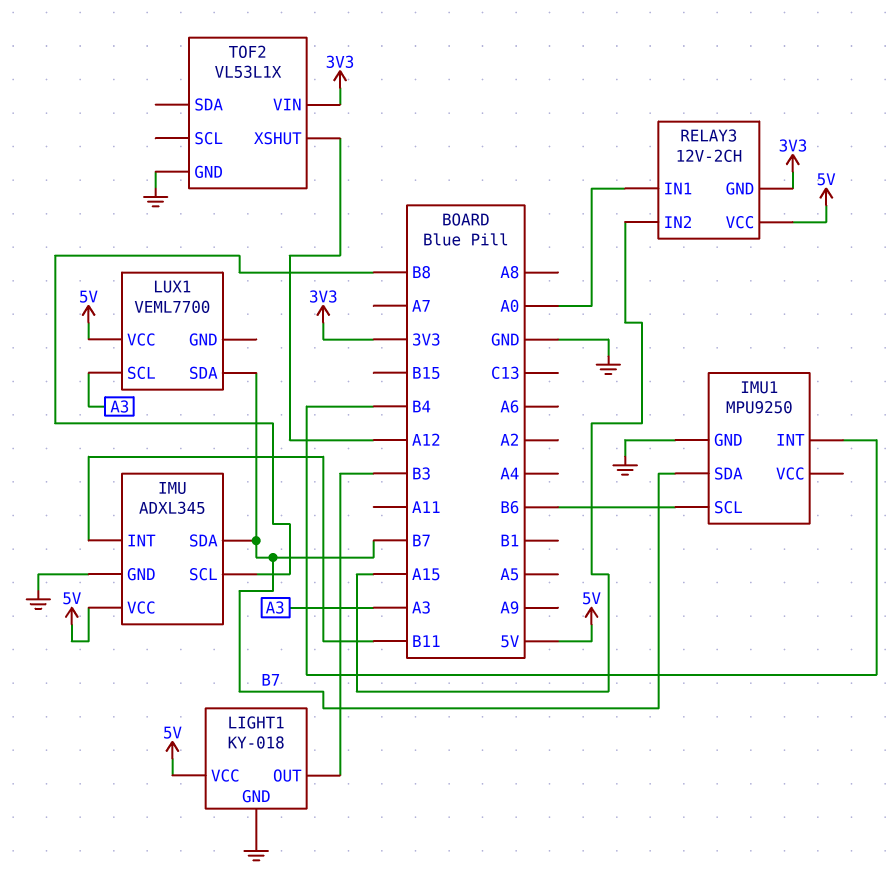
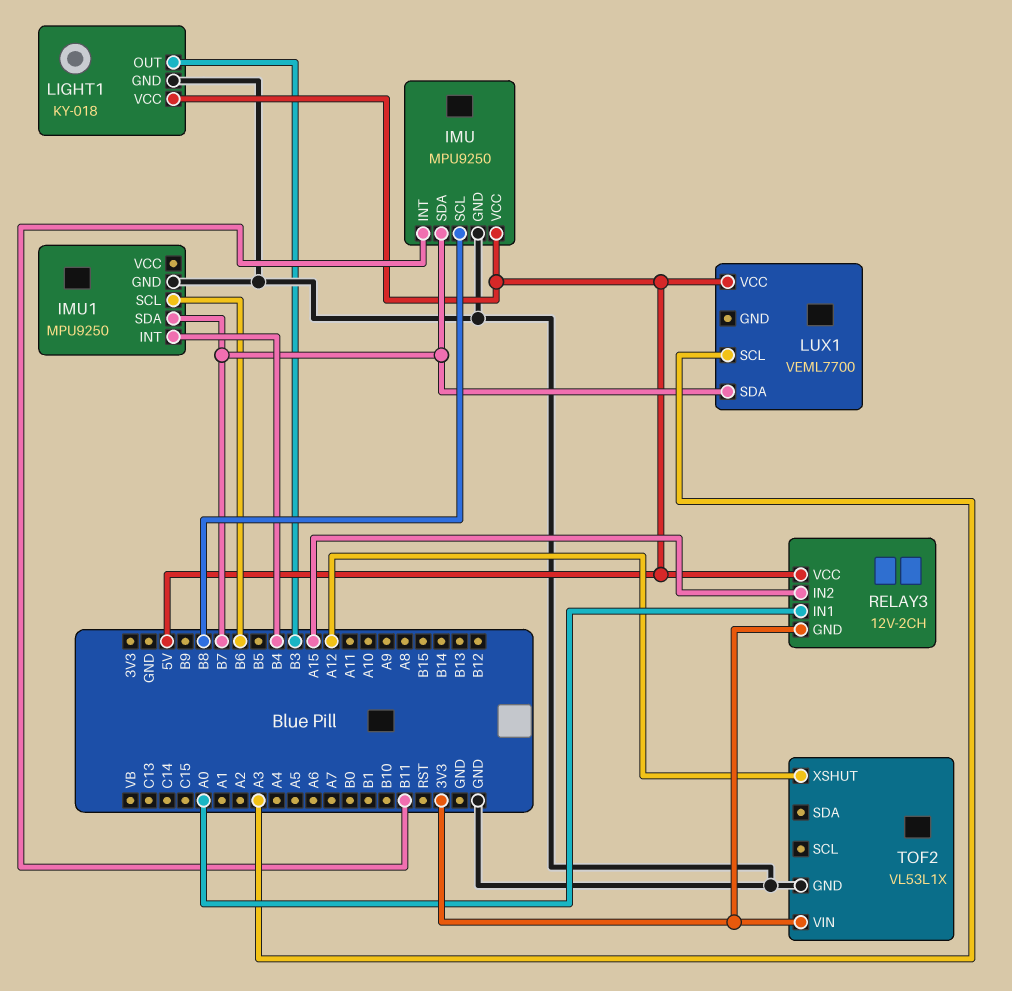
IMU: ADXL345 -> MPU9250

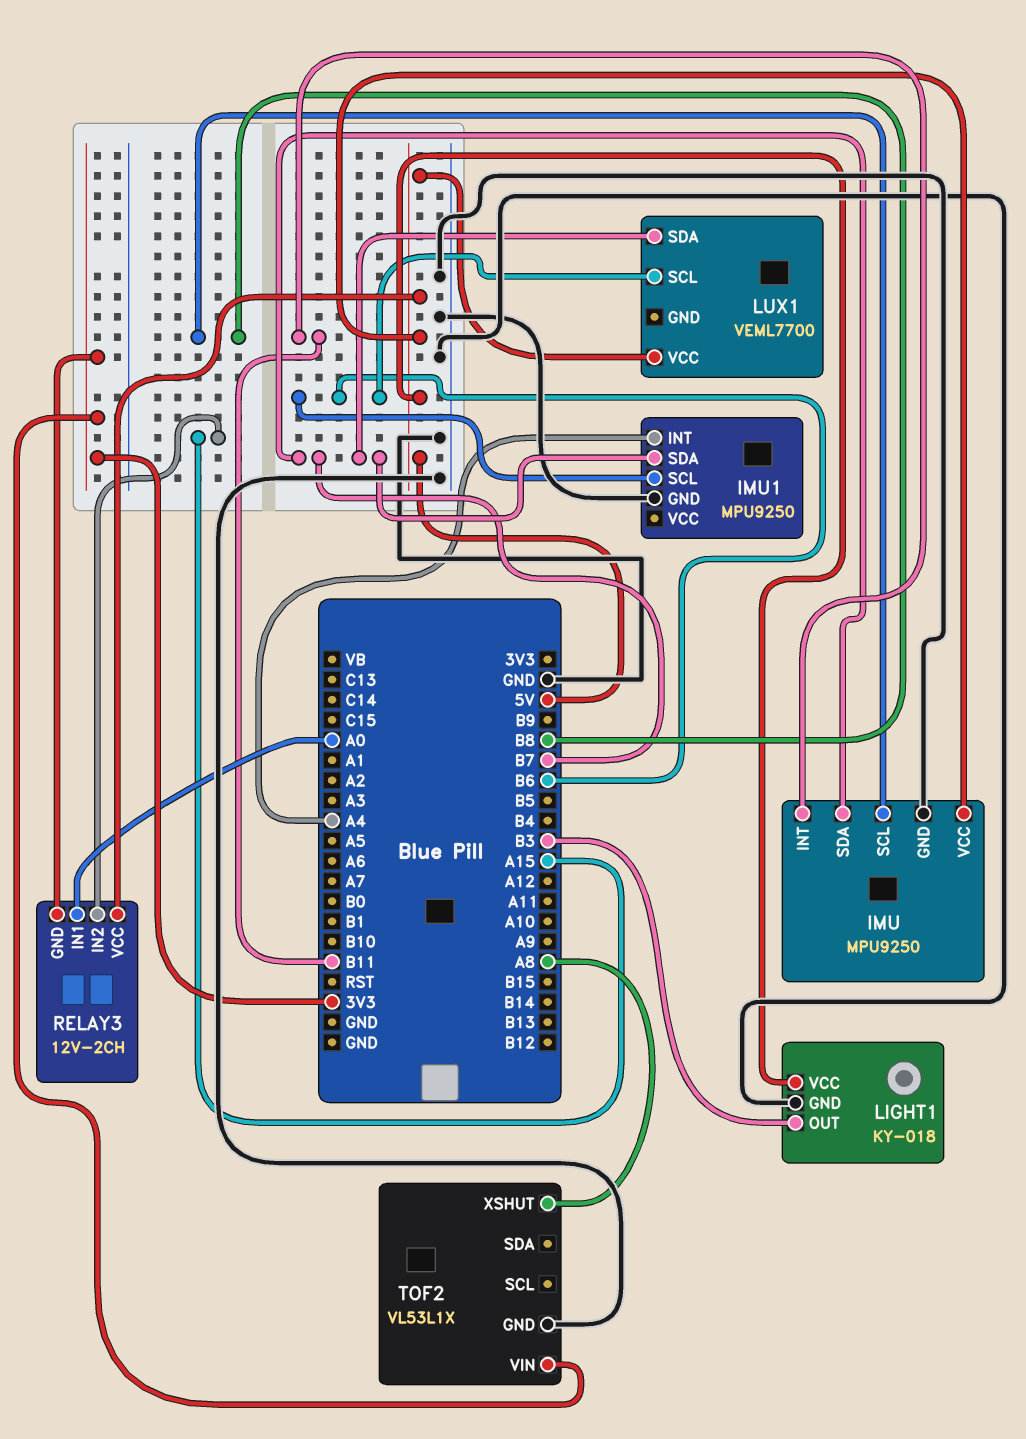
IMU1 pin INT: B4 -> A4
LUX1 pin SCL: A3 -> B6
TOF2 pin XSHUT: A12 -> A8

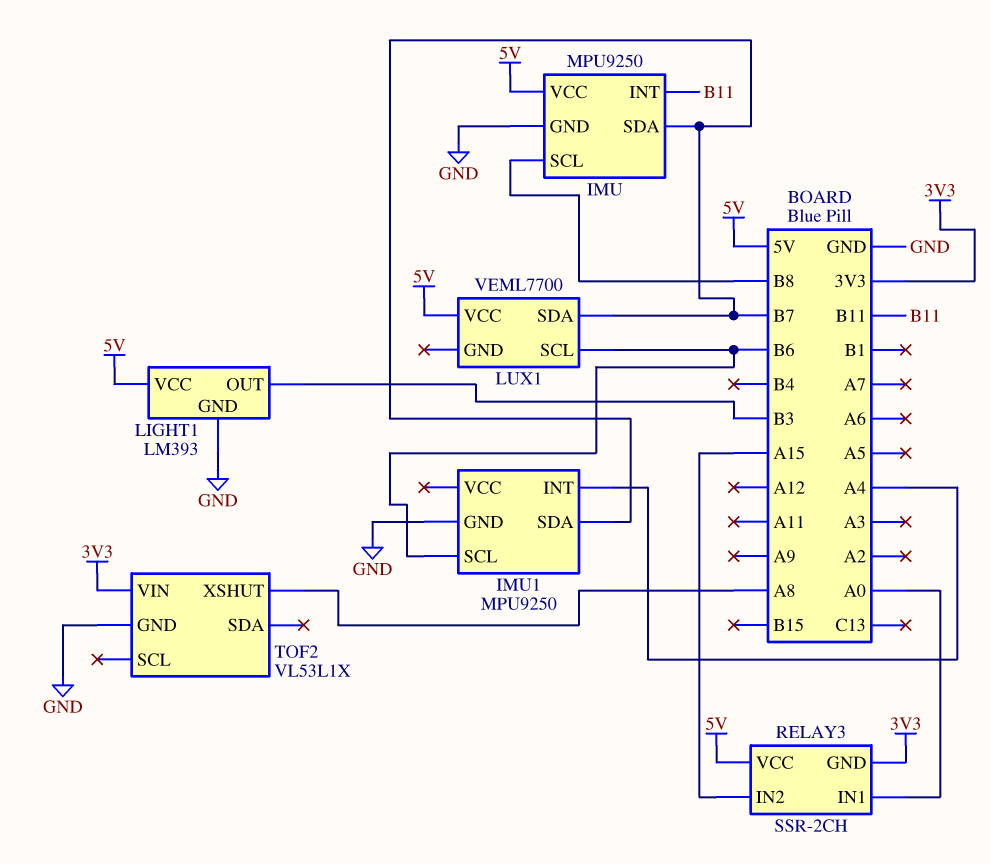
LIGHT1: KY-018 -> LM393
RELAY3: 12V-2CH -> SSR-2CH

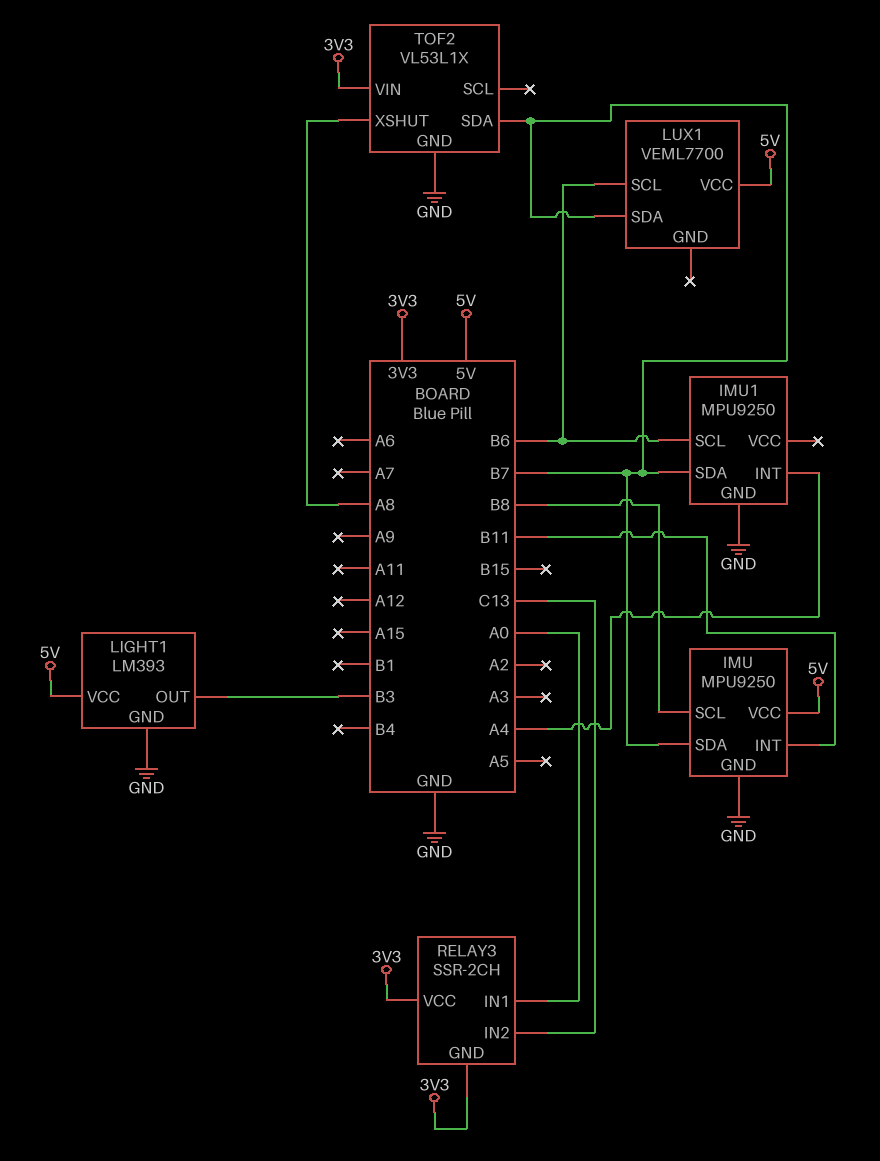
RELAY3 pin IN2: A15 -> C13
RELAY3 pin VCC: 5V -> 3V3
TOF2 pin SDA: none -> B7

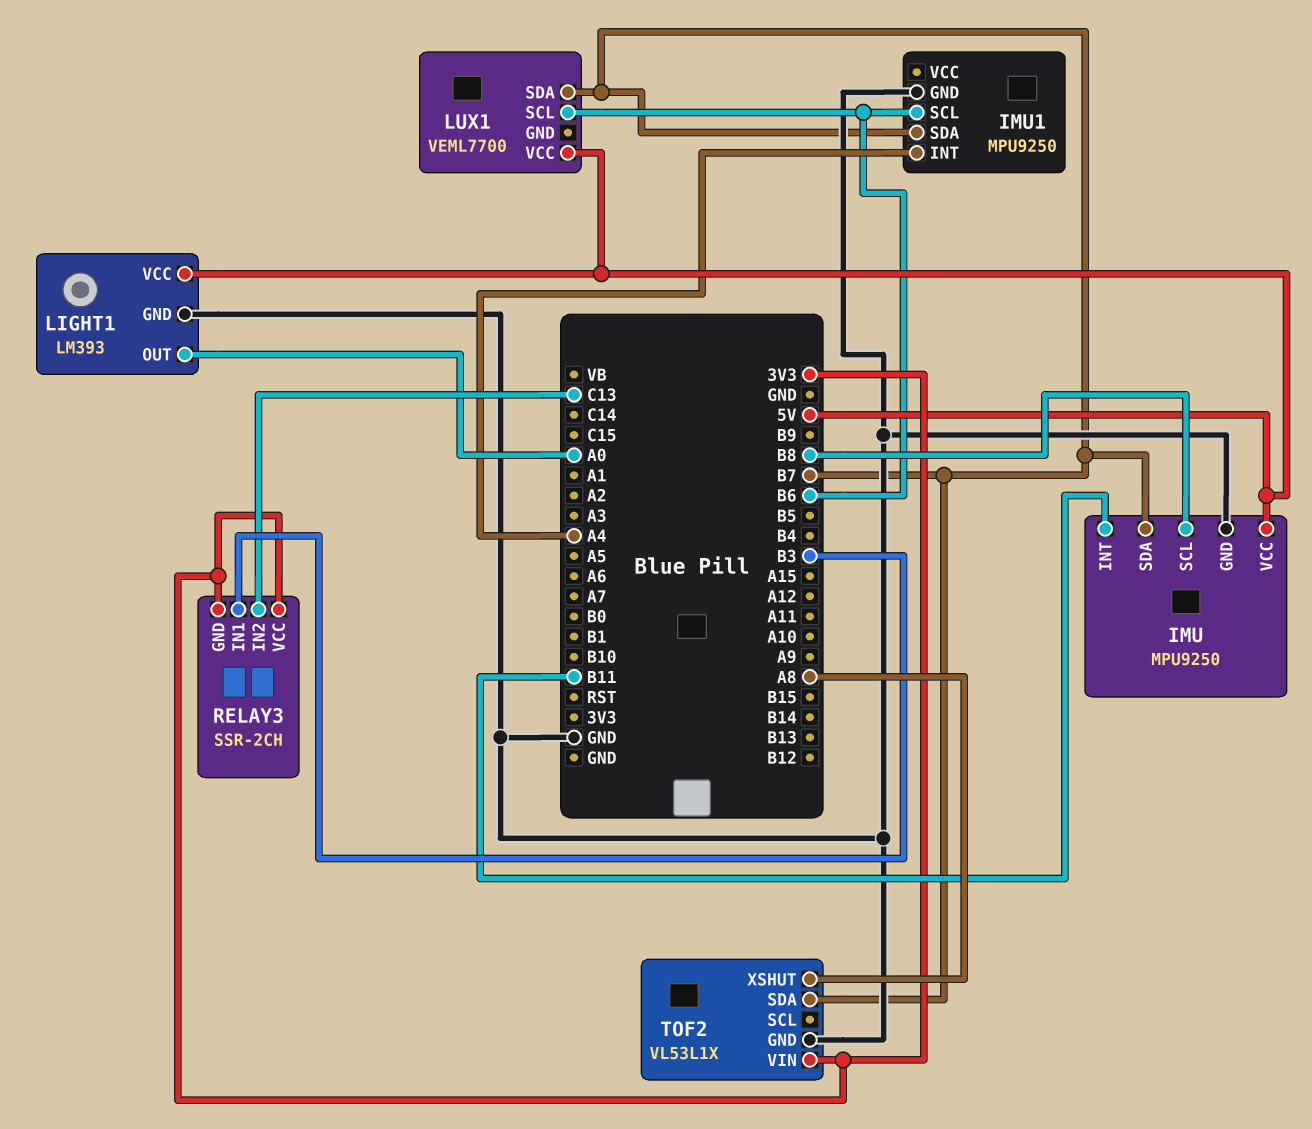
LIGHT1 pin OUT: B3 -> A0
RELAY3 pin IN1: A0 -> B3

